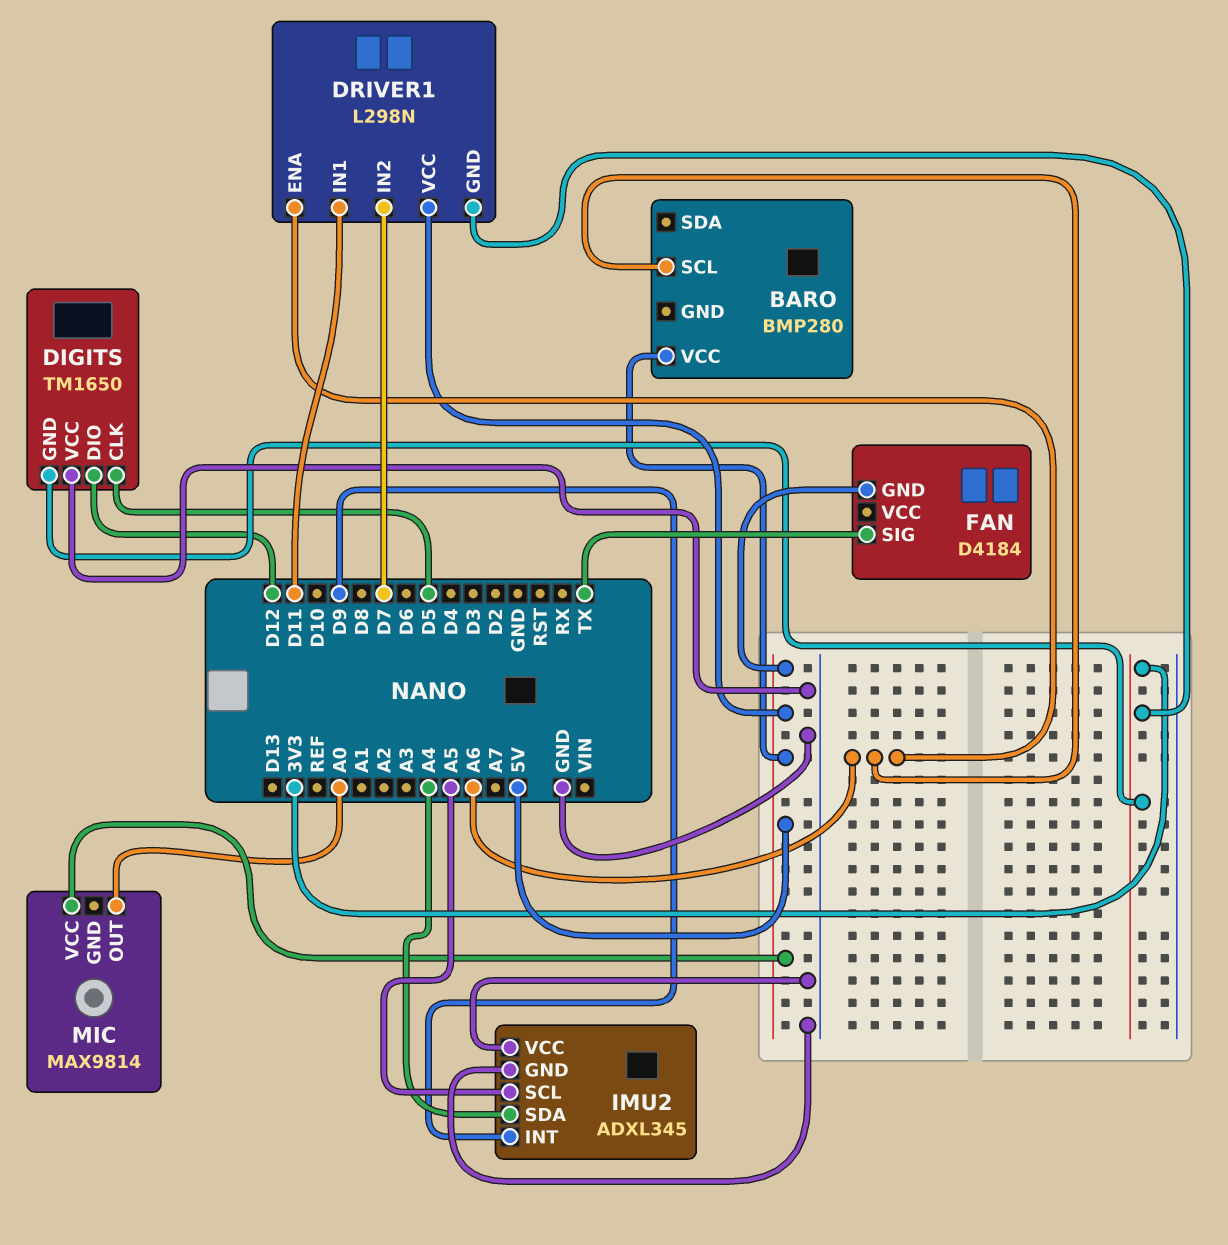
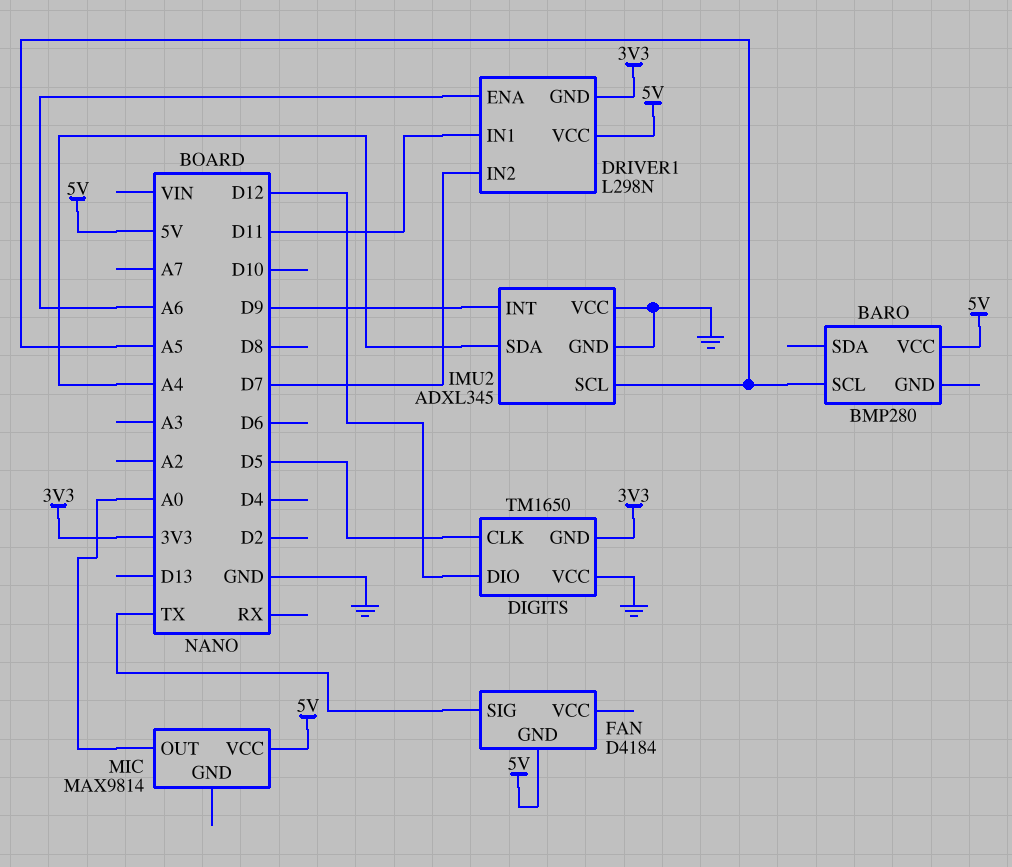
BARO pin SCL: A6 -> A5

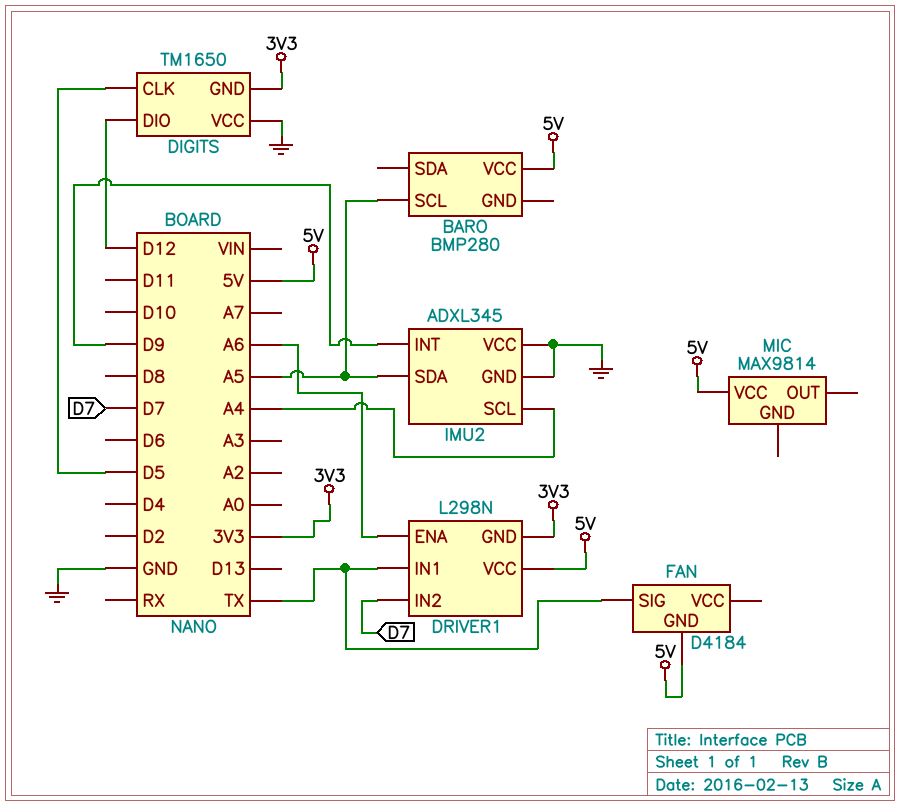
DRIVER1 pin IN1: D11 -> TX
IMU2 pin SCL: A5 -> A4
IMU2 pin SDA: A4 -> A5
MIC pin OUT: A0 -> none

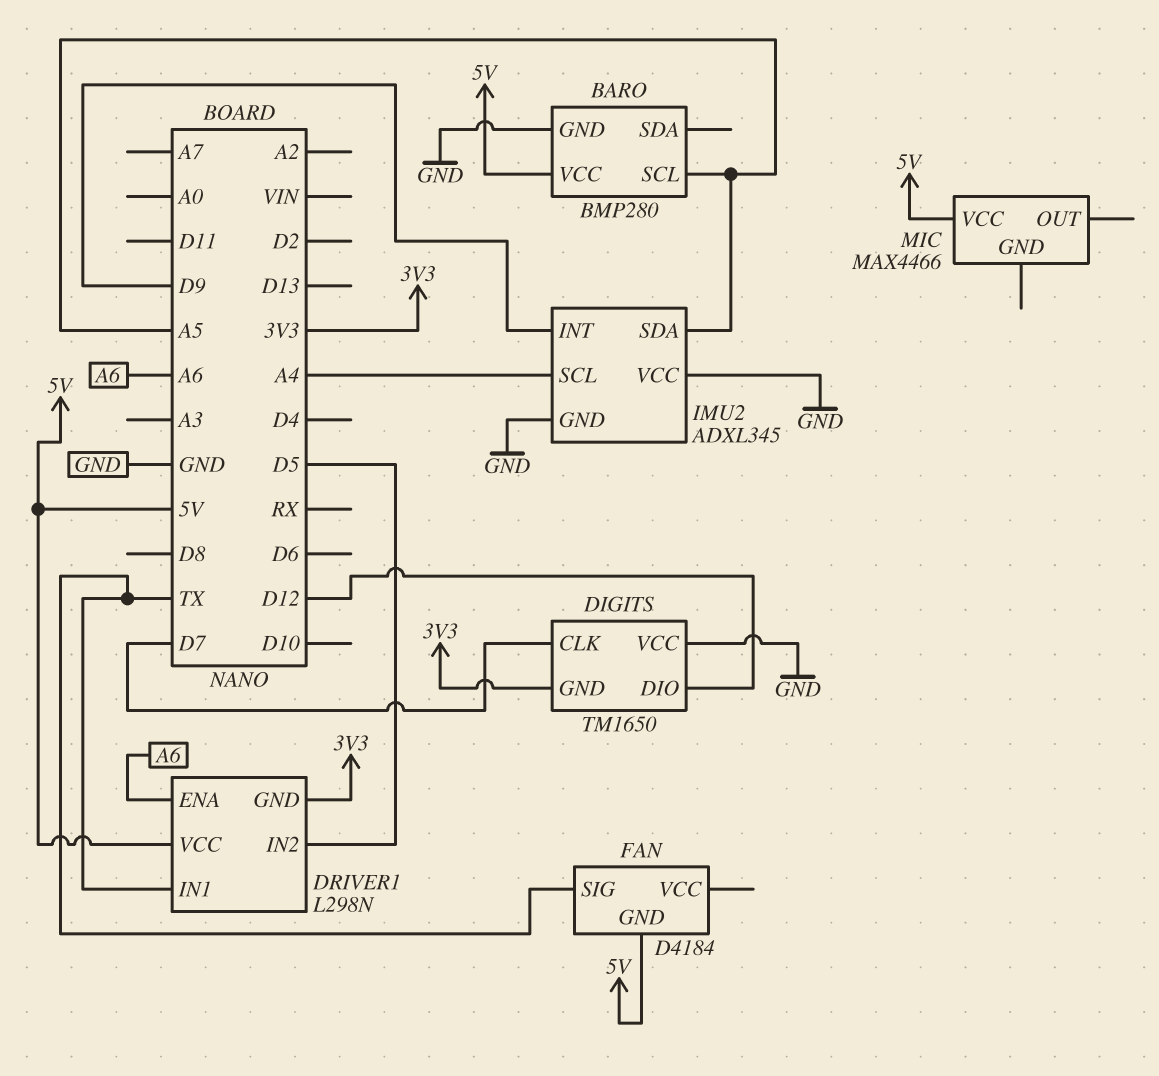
BARO pin GND: none -> GND
DIGITS pin CLK: D5 -> D7
DRIVER1 pin IN2: D7 -> D5
MIC: MAX9814 -> MAX4466

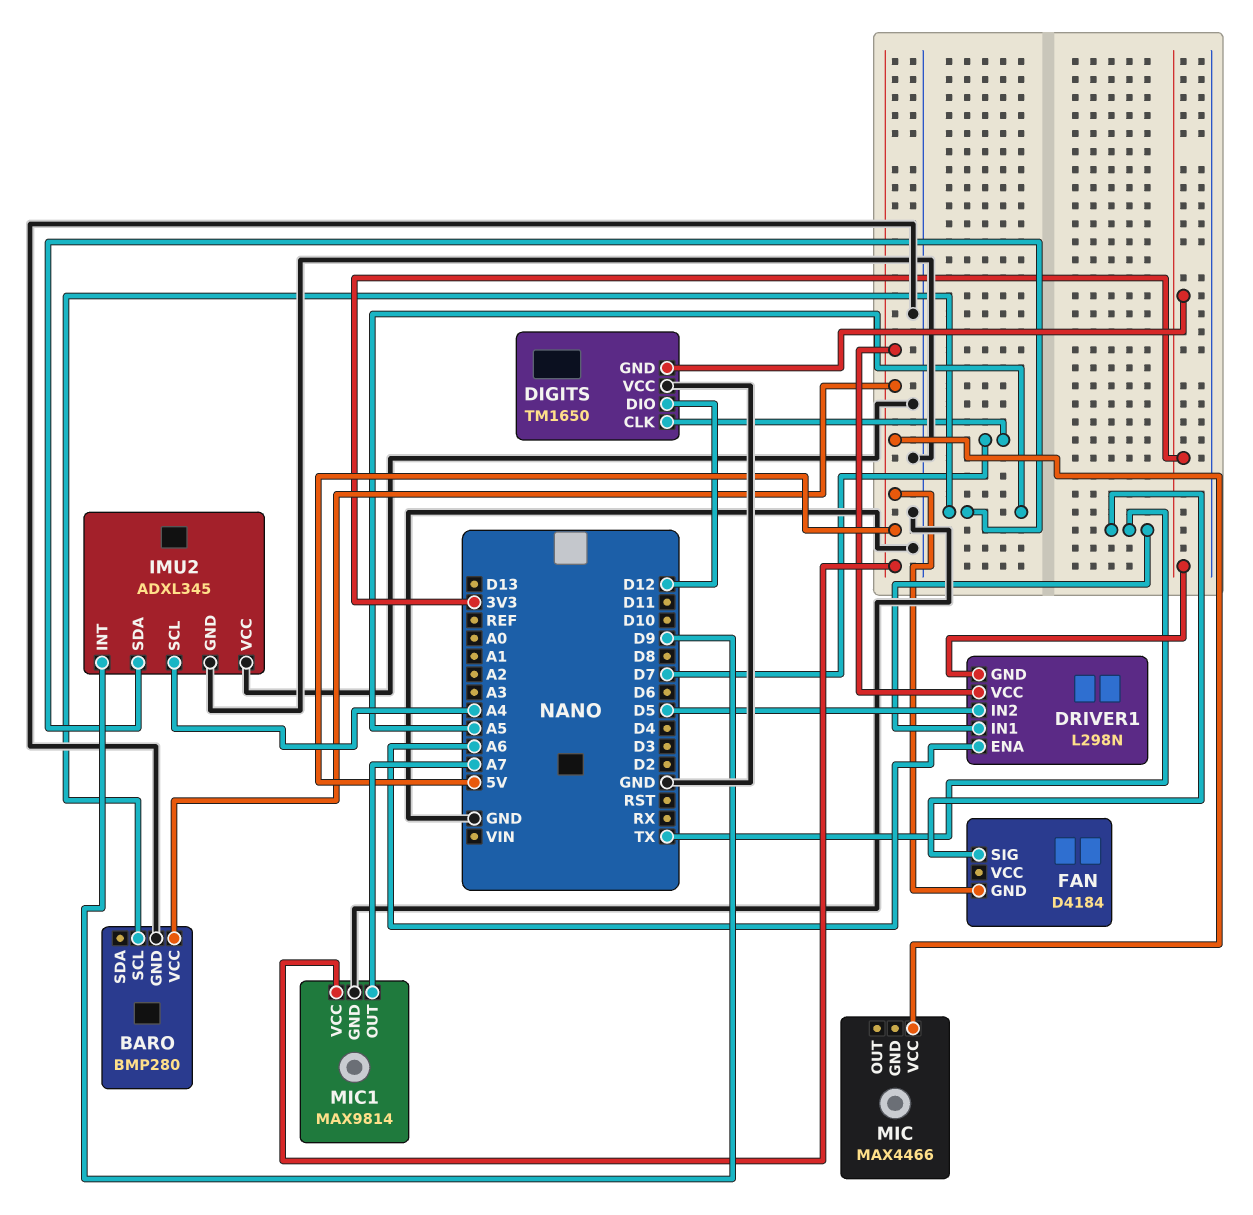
MIC1: none -> MAX9814
MIC1 pin GND: none -> GND
MIC1 pin OUT: none -> A7
MIC1 pin VCC: none -> 5V

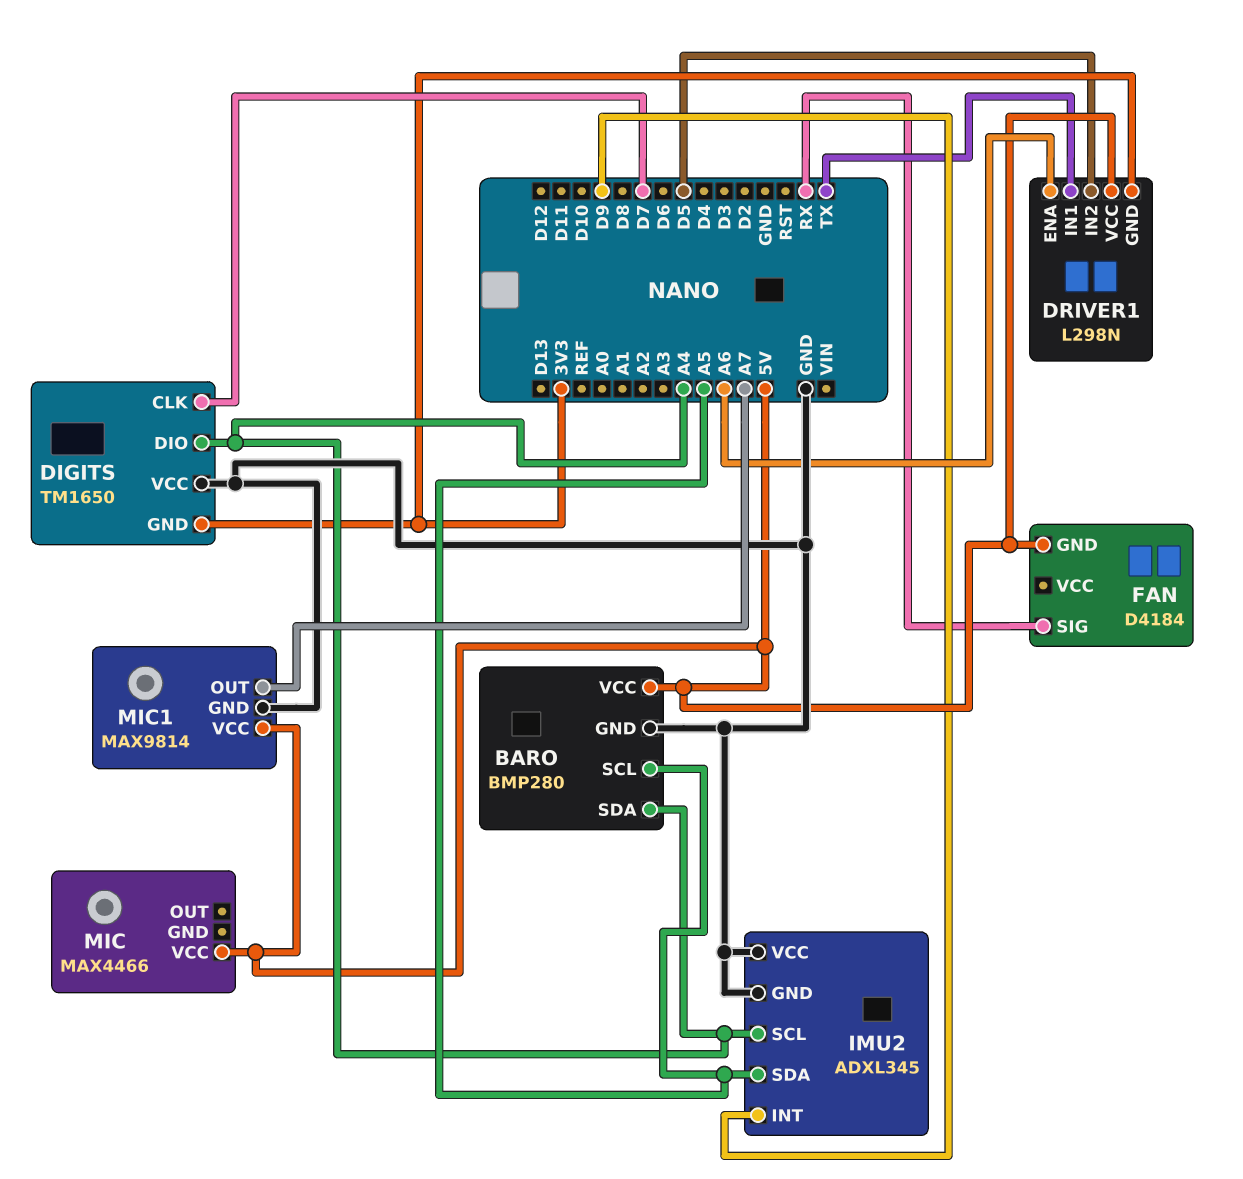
BARO pin SDA: none -> A4
DIGITS pin DIO: D12 -> A4
FAN pin SIG: TX -> RX

